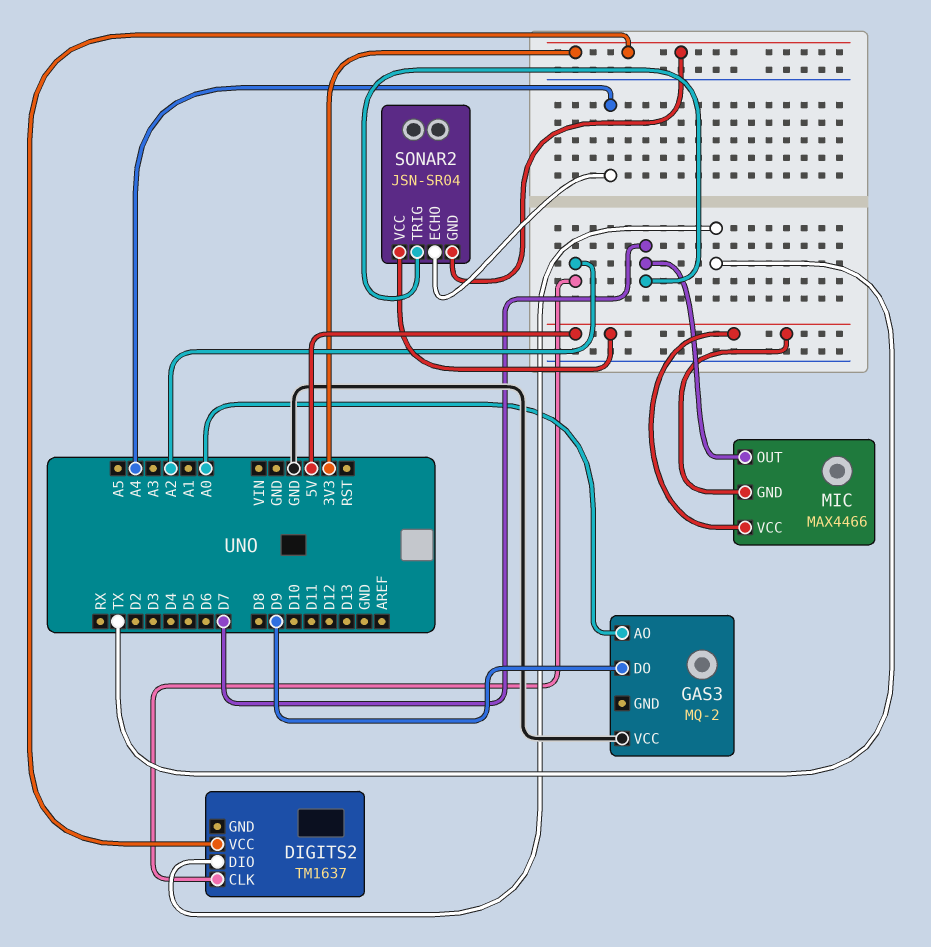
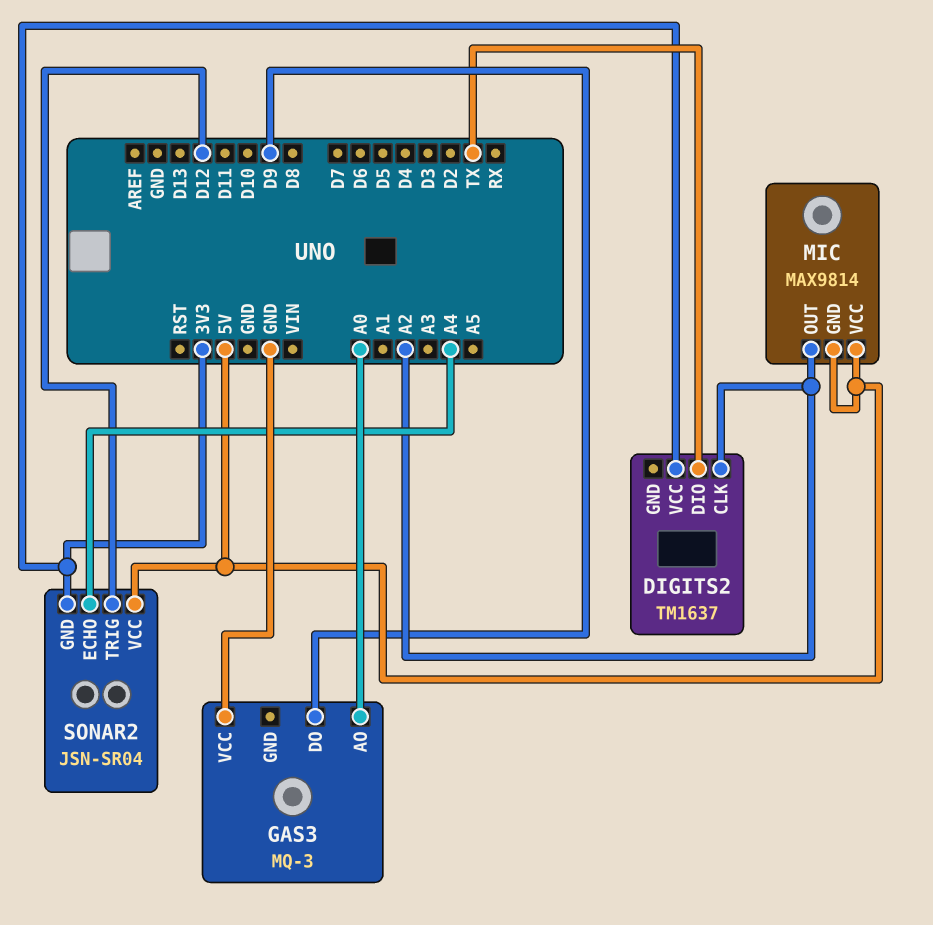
GAS3: MQ-2 -> MQ-3
MIC: MAX4466 -> MAX9814
MIC pin OUT: D7 -> A2
SONAR2 pin TRIG: D7 -> D12

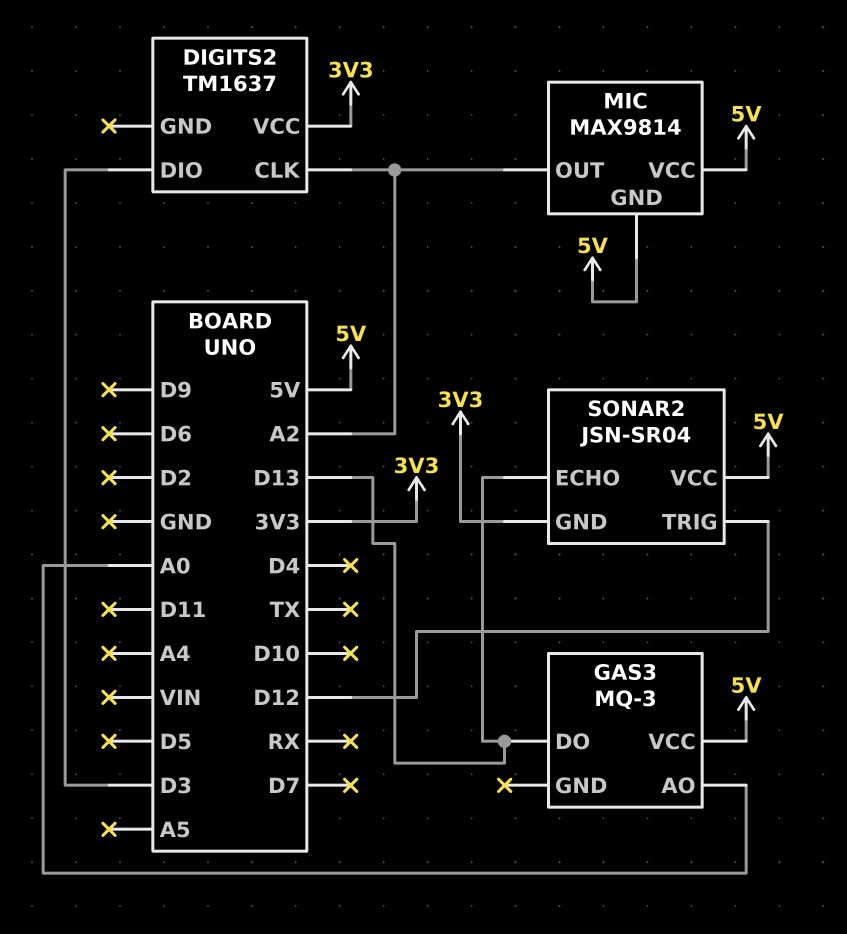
DIGITS2 pin DIO: TX -> D3
GAS3 pin DO: D9 -> D13
GAS3 pin VCC: GND -> 5V
SONAR2 pin ECHO: A4 -> D13

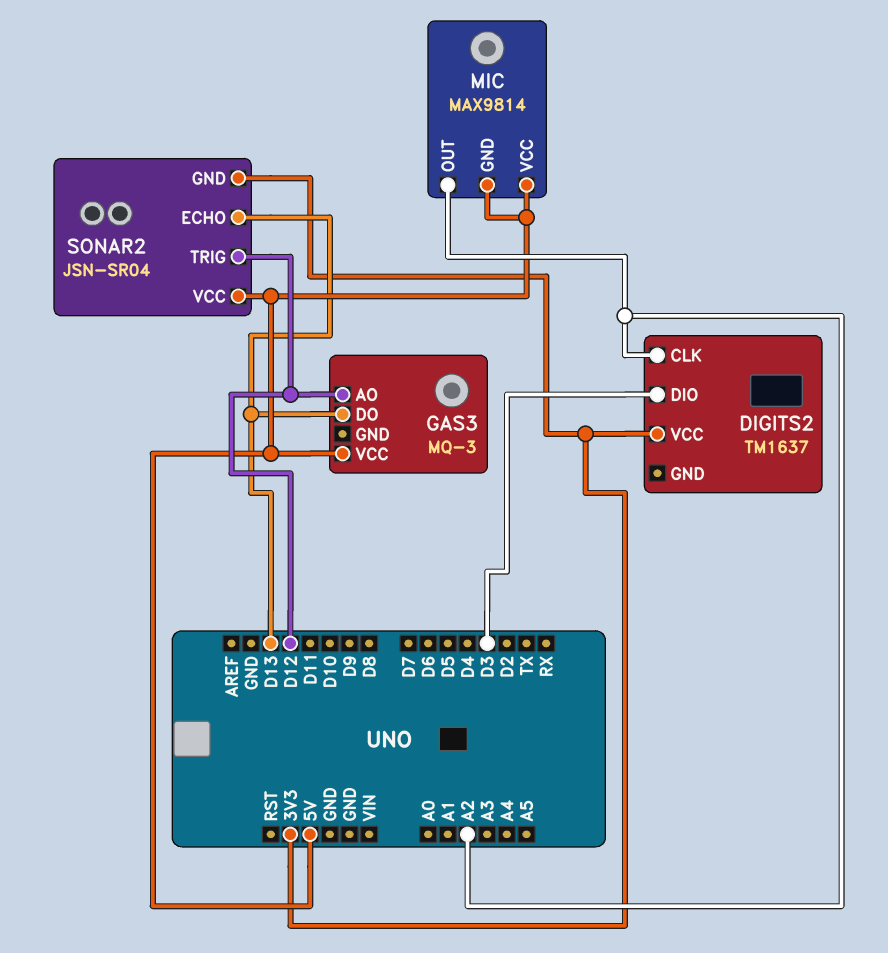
GAS3 pin AO: A0 -> D12

